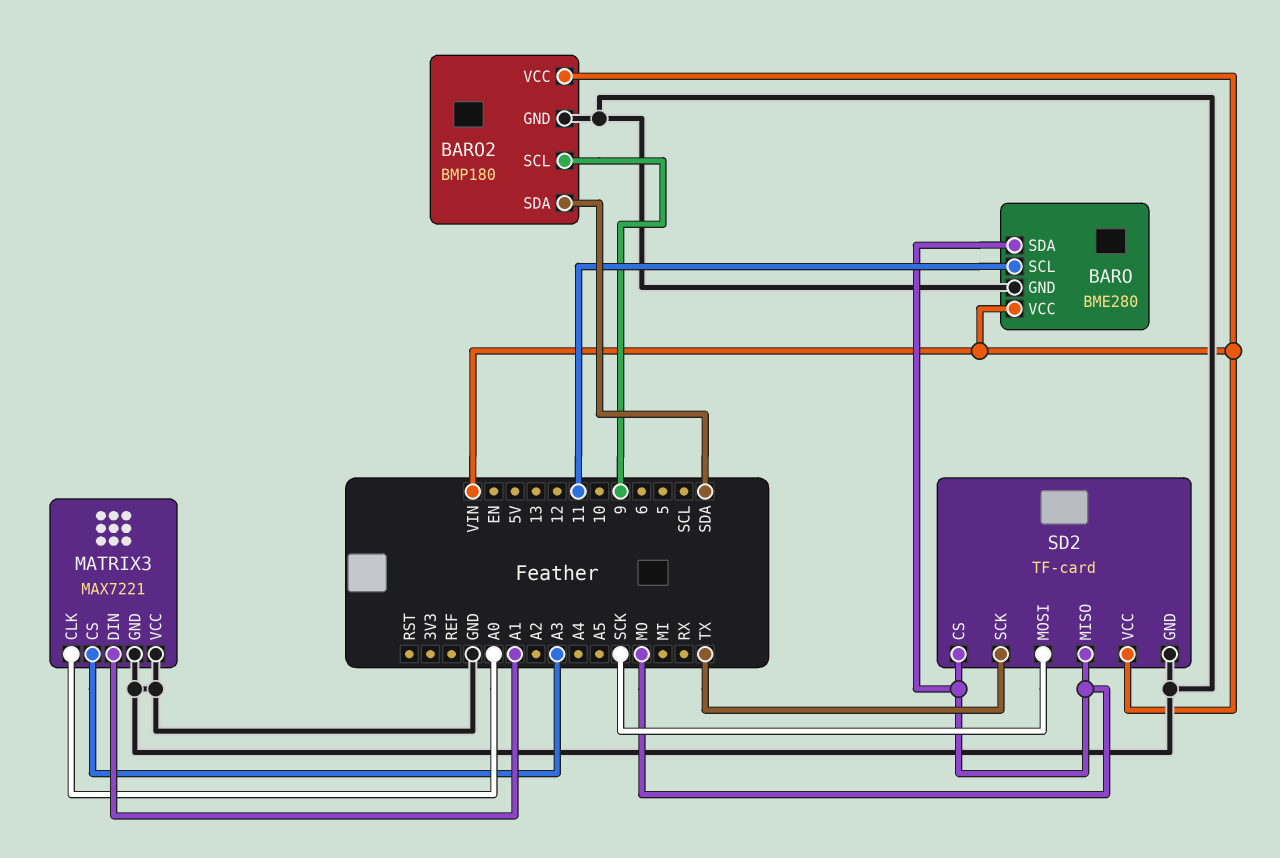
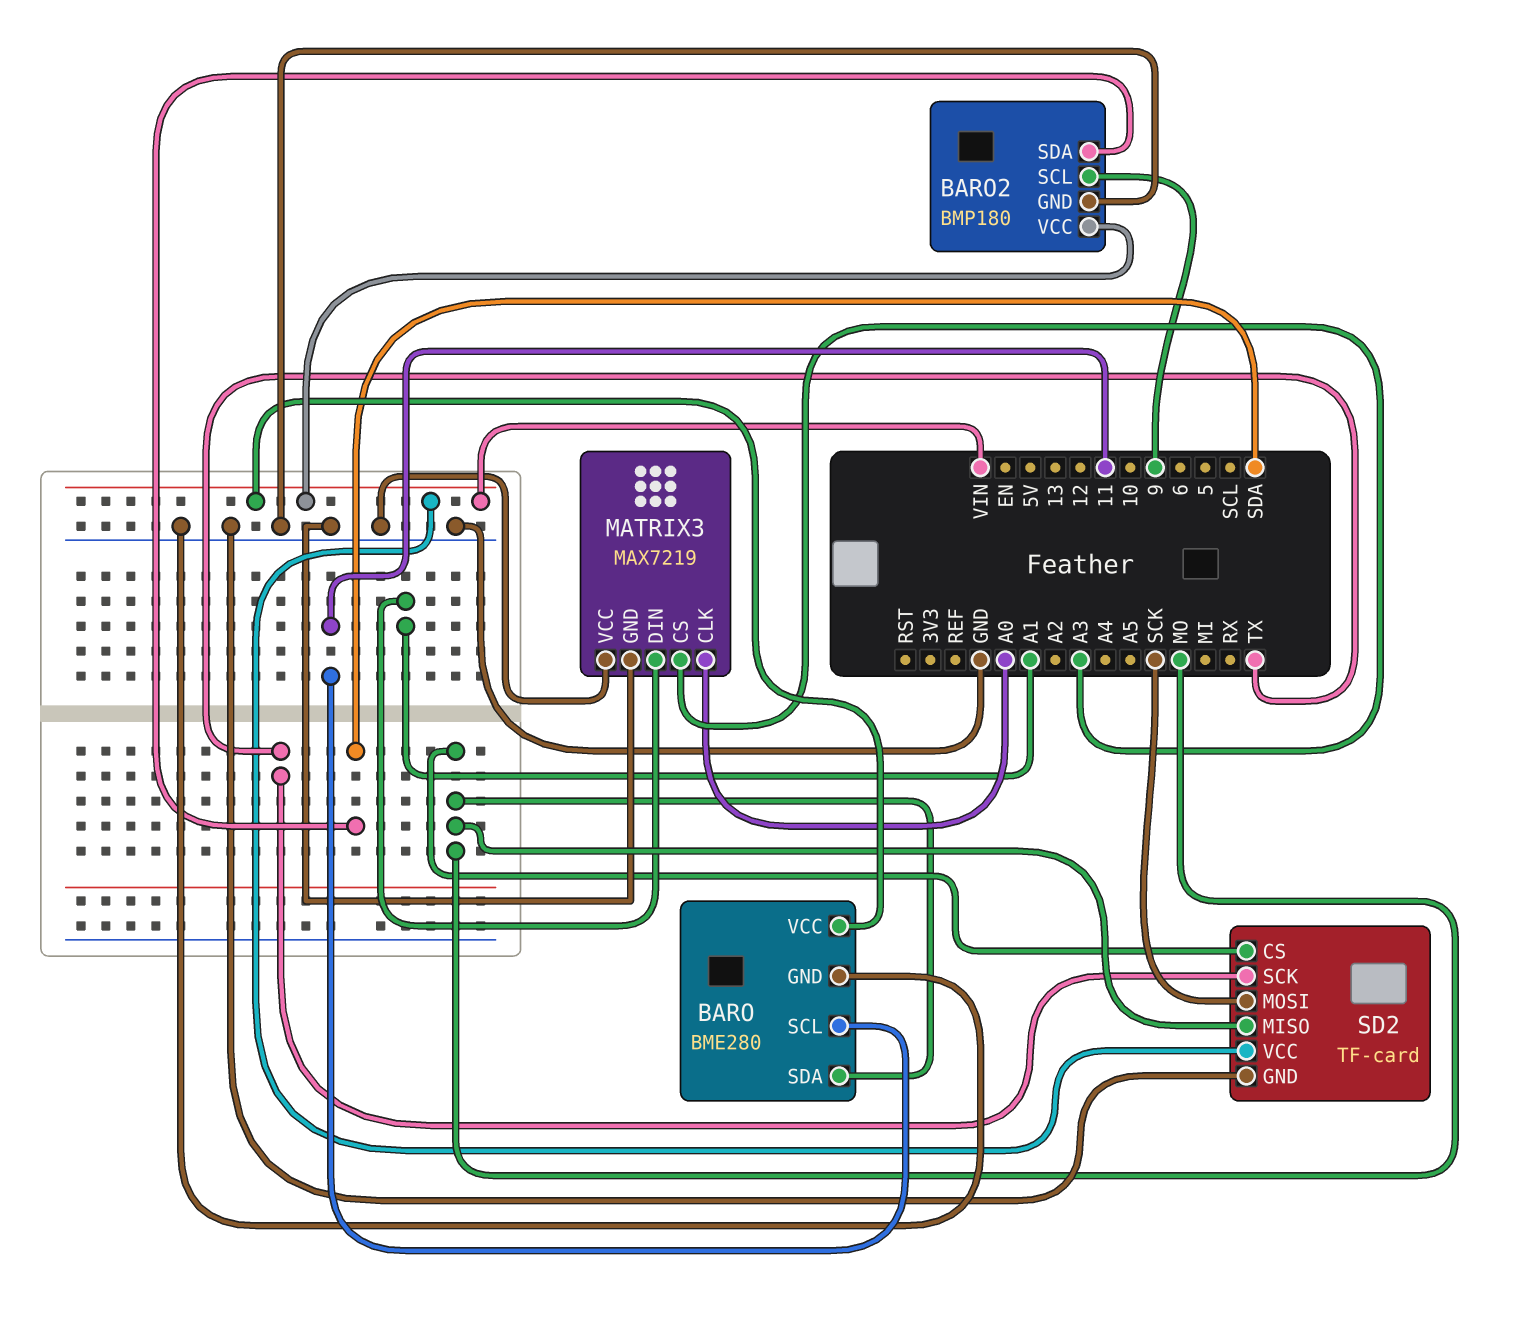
MATRIX3: MAX7221 -> MAX7219

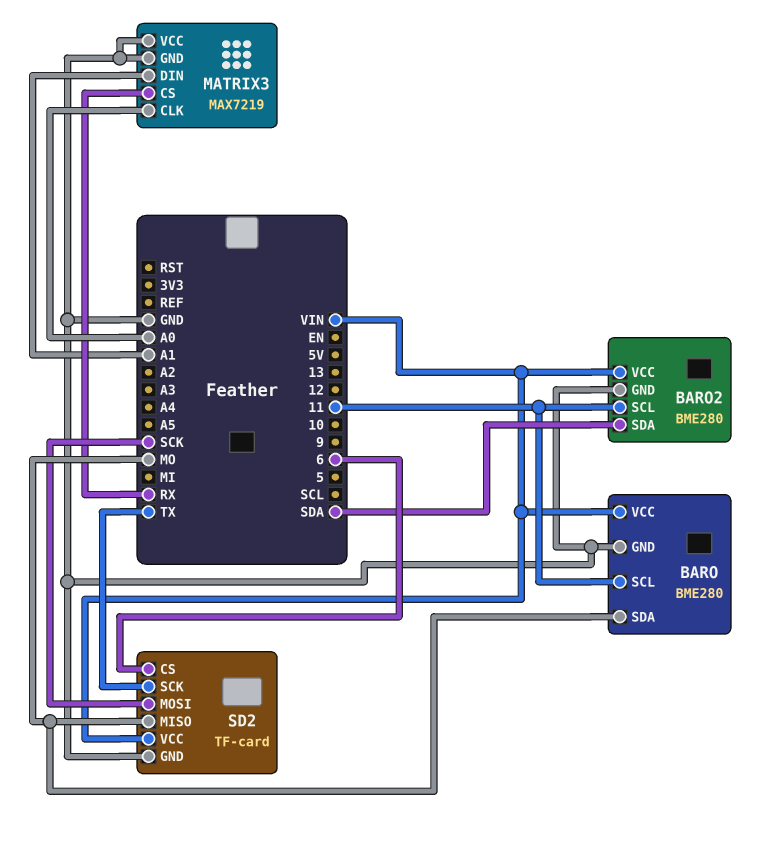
BARO2: BMP180 -> BME280
BARO2 pin SCL: 9 -> 11
MATRIX3 pin CS: A3 -> RX
SD2 pin CS: MO -> 6

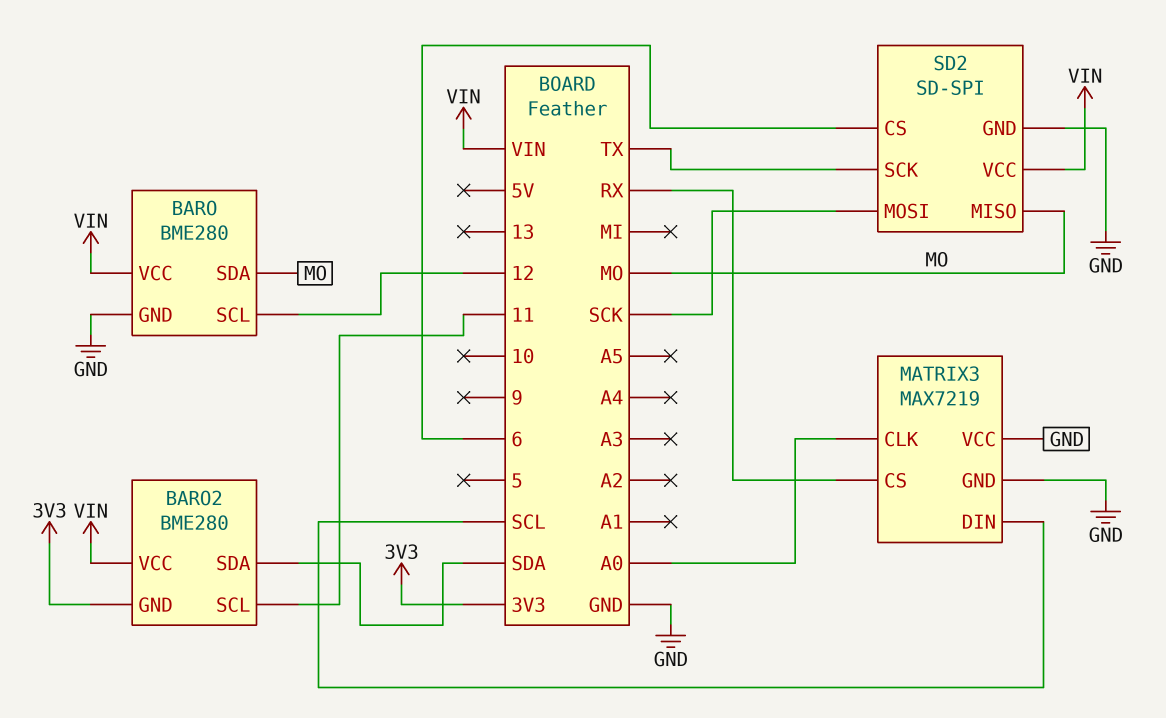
BARO pin SCL: 11 -> 12
BARO2 pin GND: GND -> 3V3
MATRIX3 pin DIN: A1 -> SCL
SD2: TF-card -> SD-SPI

